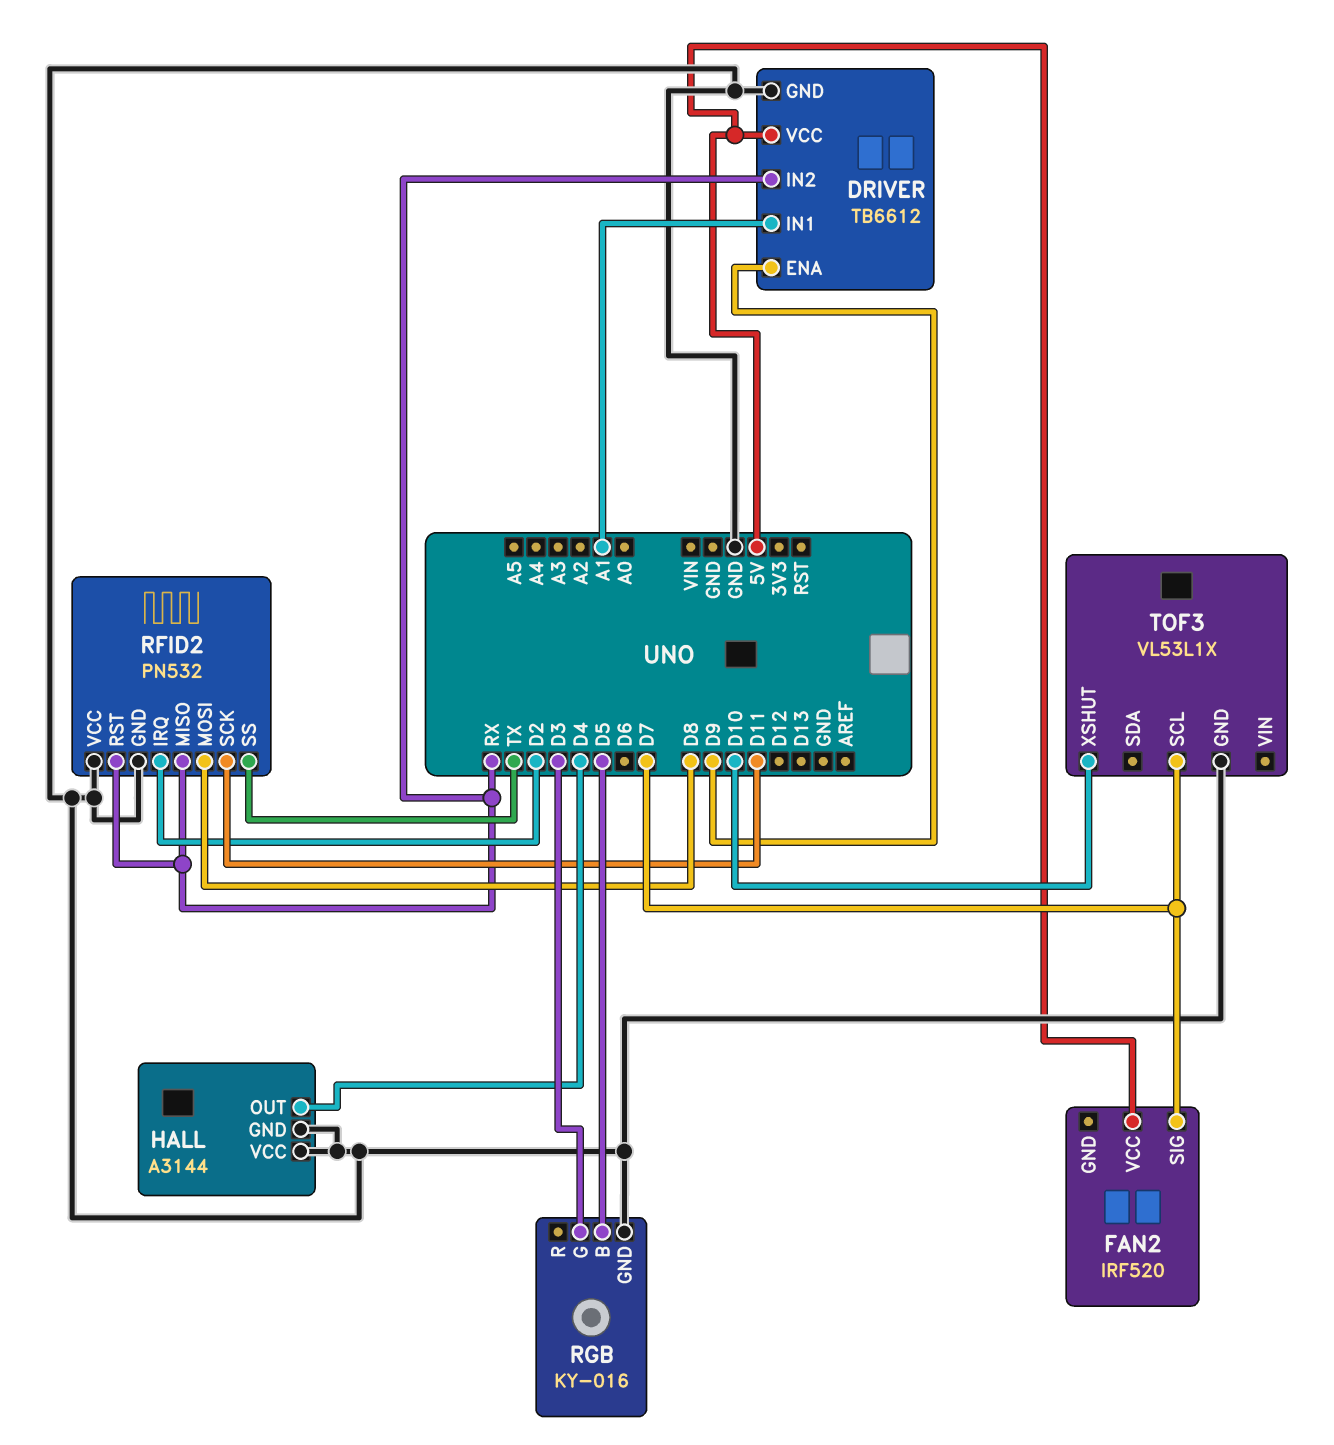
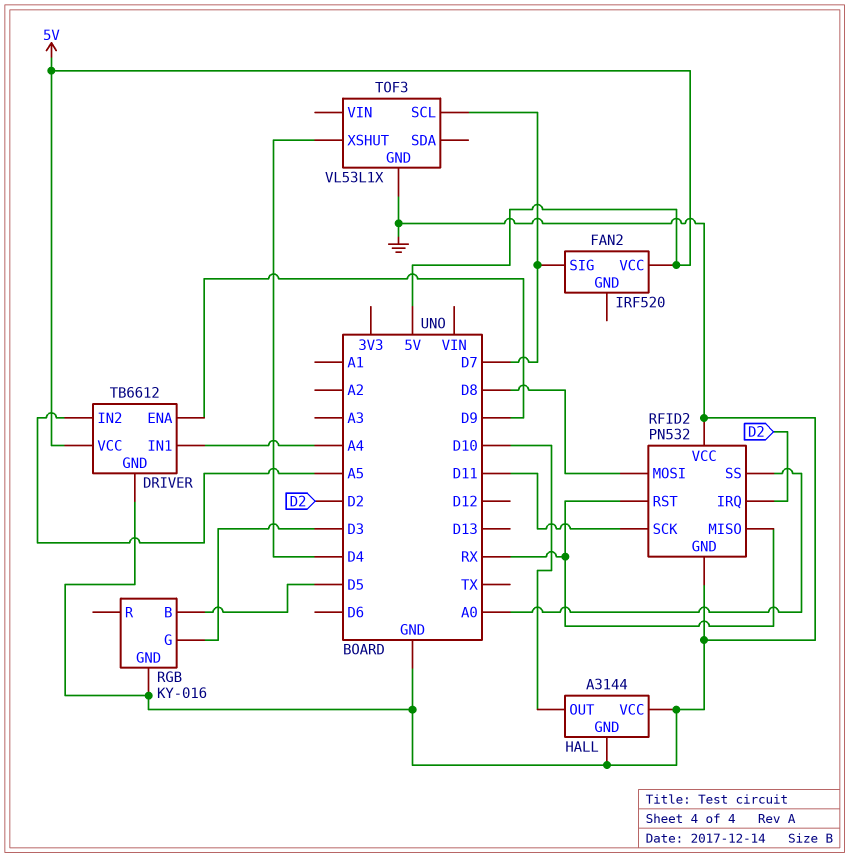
DRIVER pin IN1: A1 -> A4
DRIVER pin IN2: RX -> A5
HALL pin OUT: D4 -> D10
RFID2 pin SS: TX -> A0
TOF3 pin XSHUT: D10 -> D4

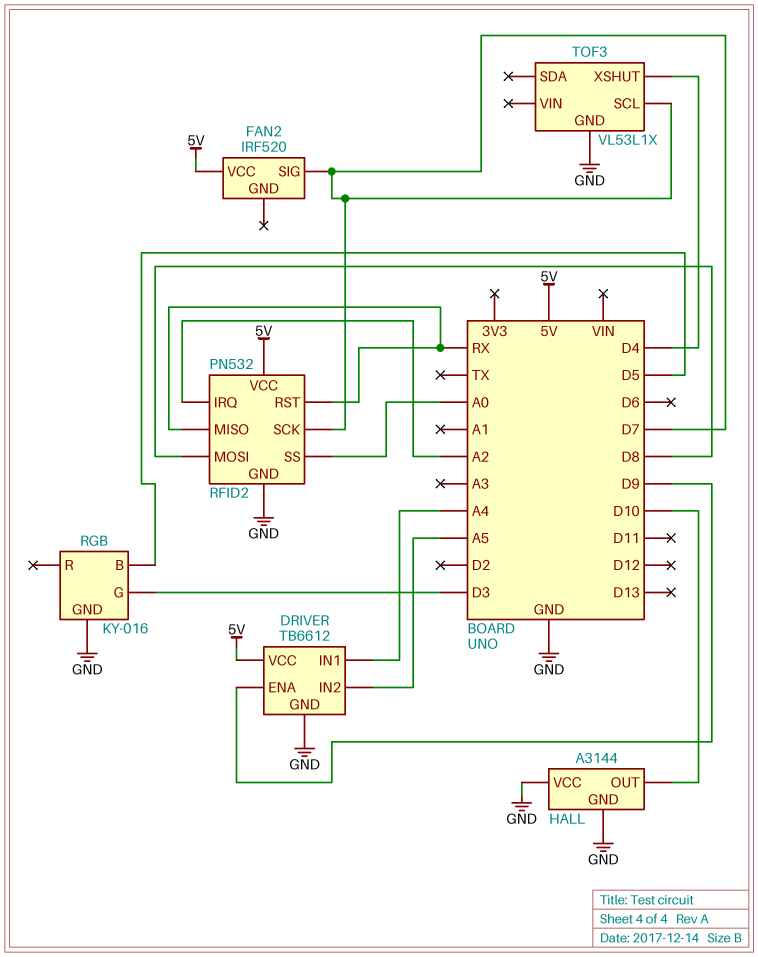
RFID2 pin IRQ: D2 -> A2
RFID2 pin SCK: D11 -> D7
RFID2 pin VCC: GND -> 5V

